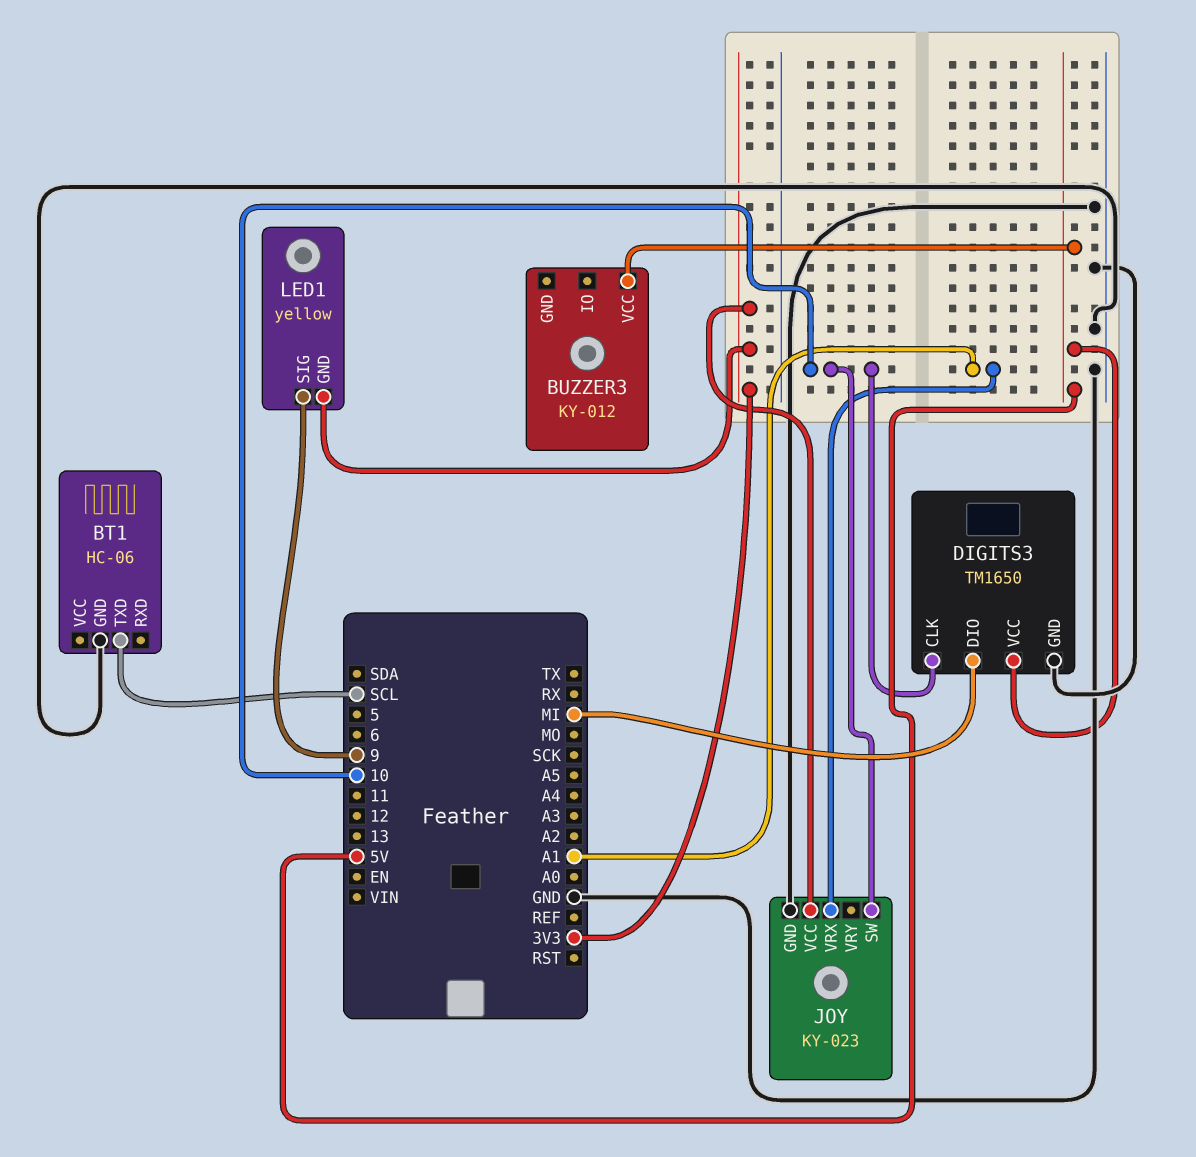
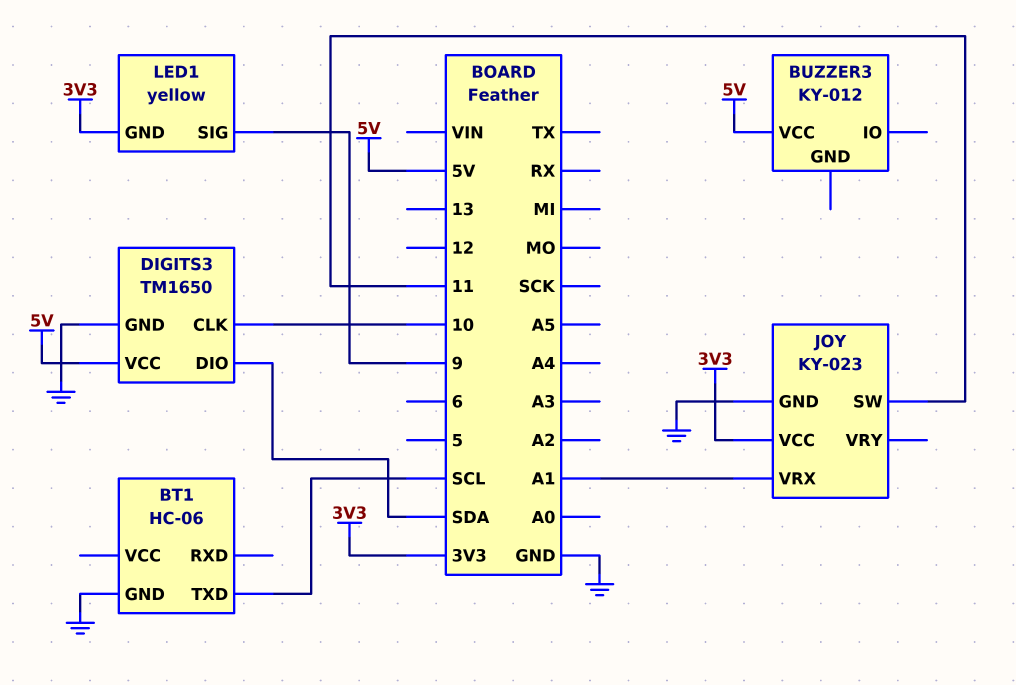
DIGITS3 pin DIO: MI -> SDA
JOY pin SW: 10 -> 11

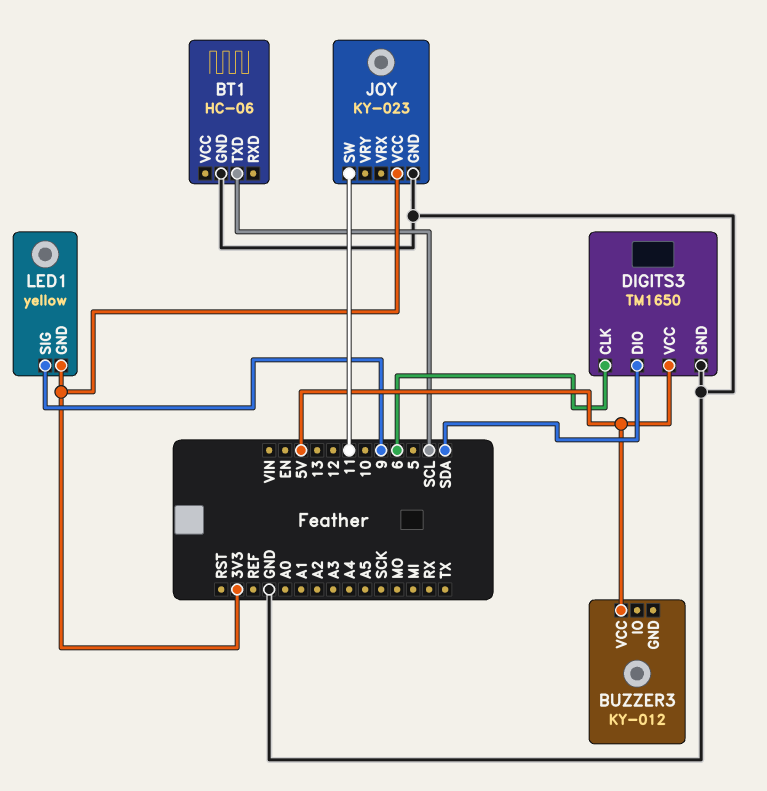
DIGITS3 pin CLK: 10 -> 6
JOY pin VRX: A1 -> none

